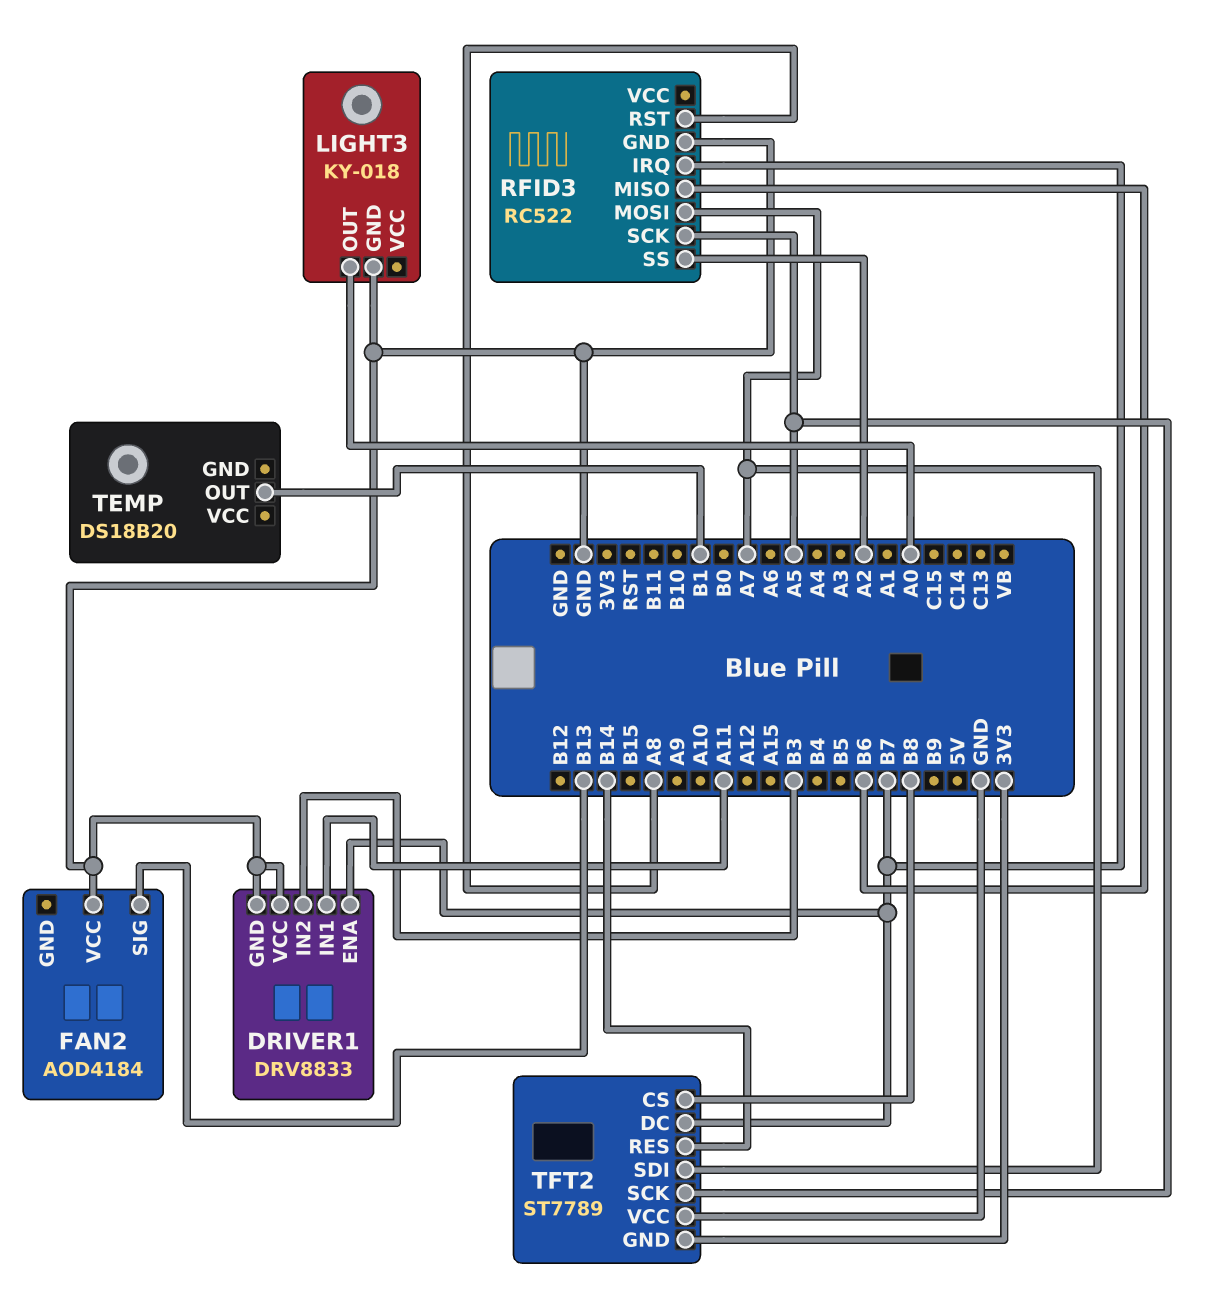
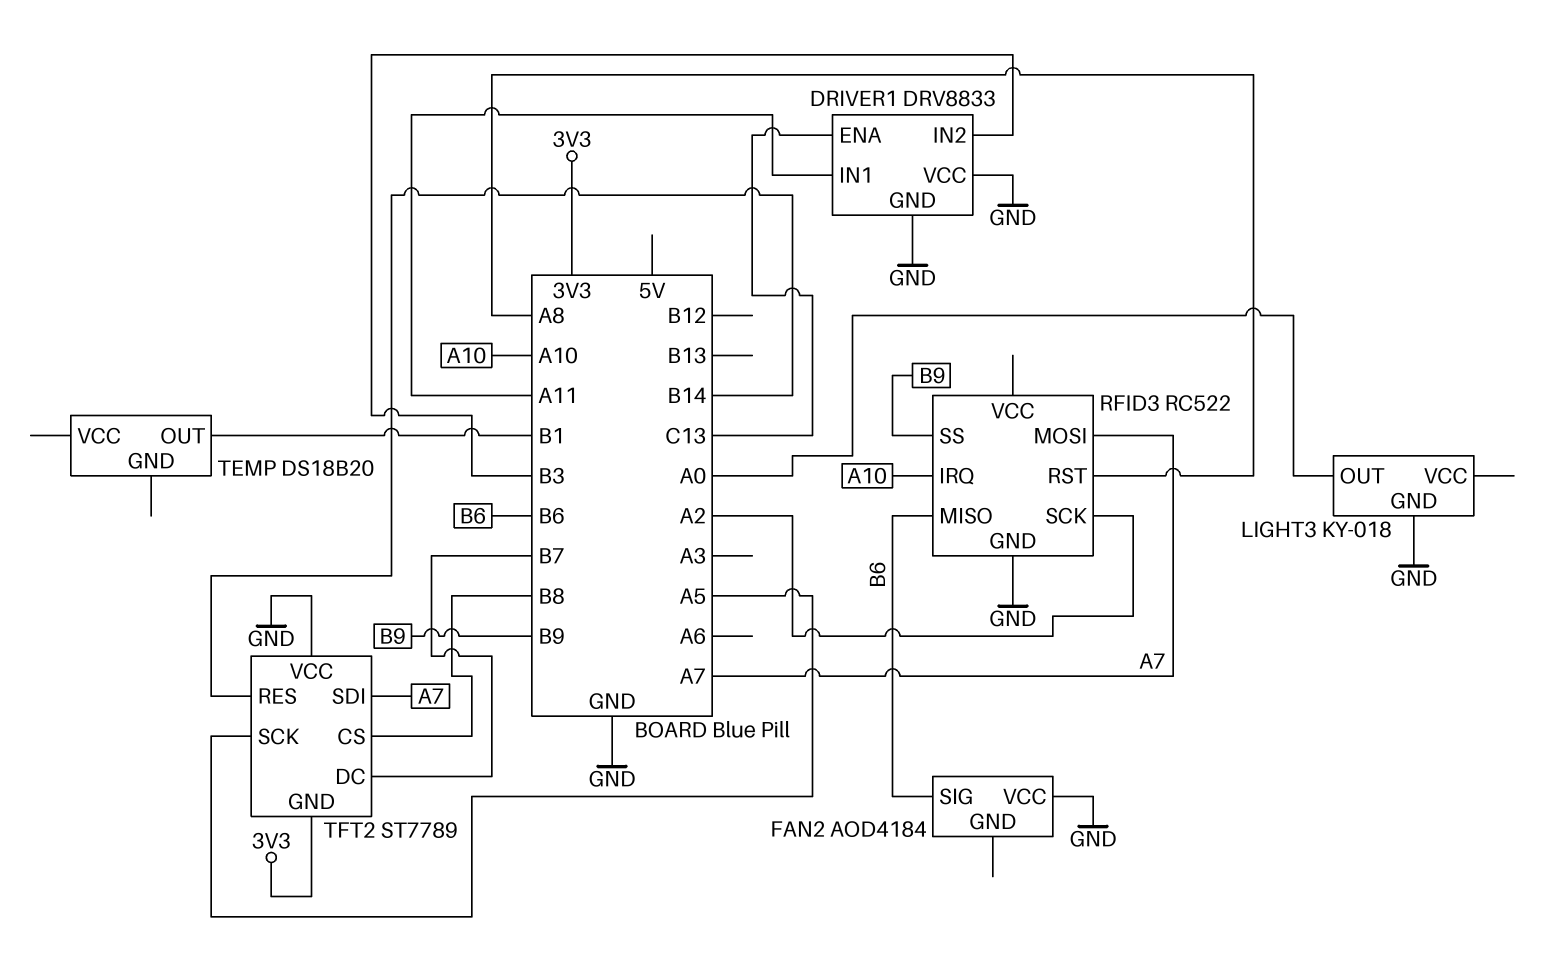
DRIVER1 pin ENA: B7 -> C13
FAN2 pin SIG: B13 -> B6
RFID3 pin IRQ: B7 -> A10
RFID3 pin SCK: A5 -> A2
RFID3 pin SS: A2 -> B9

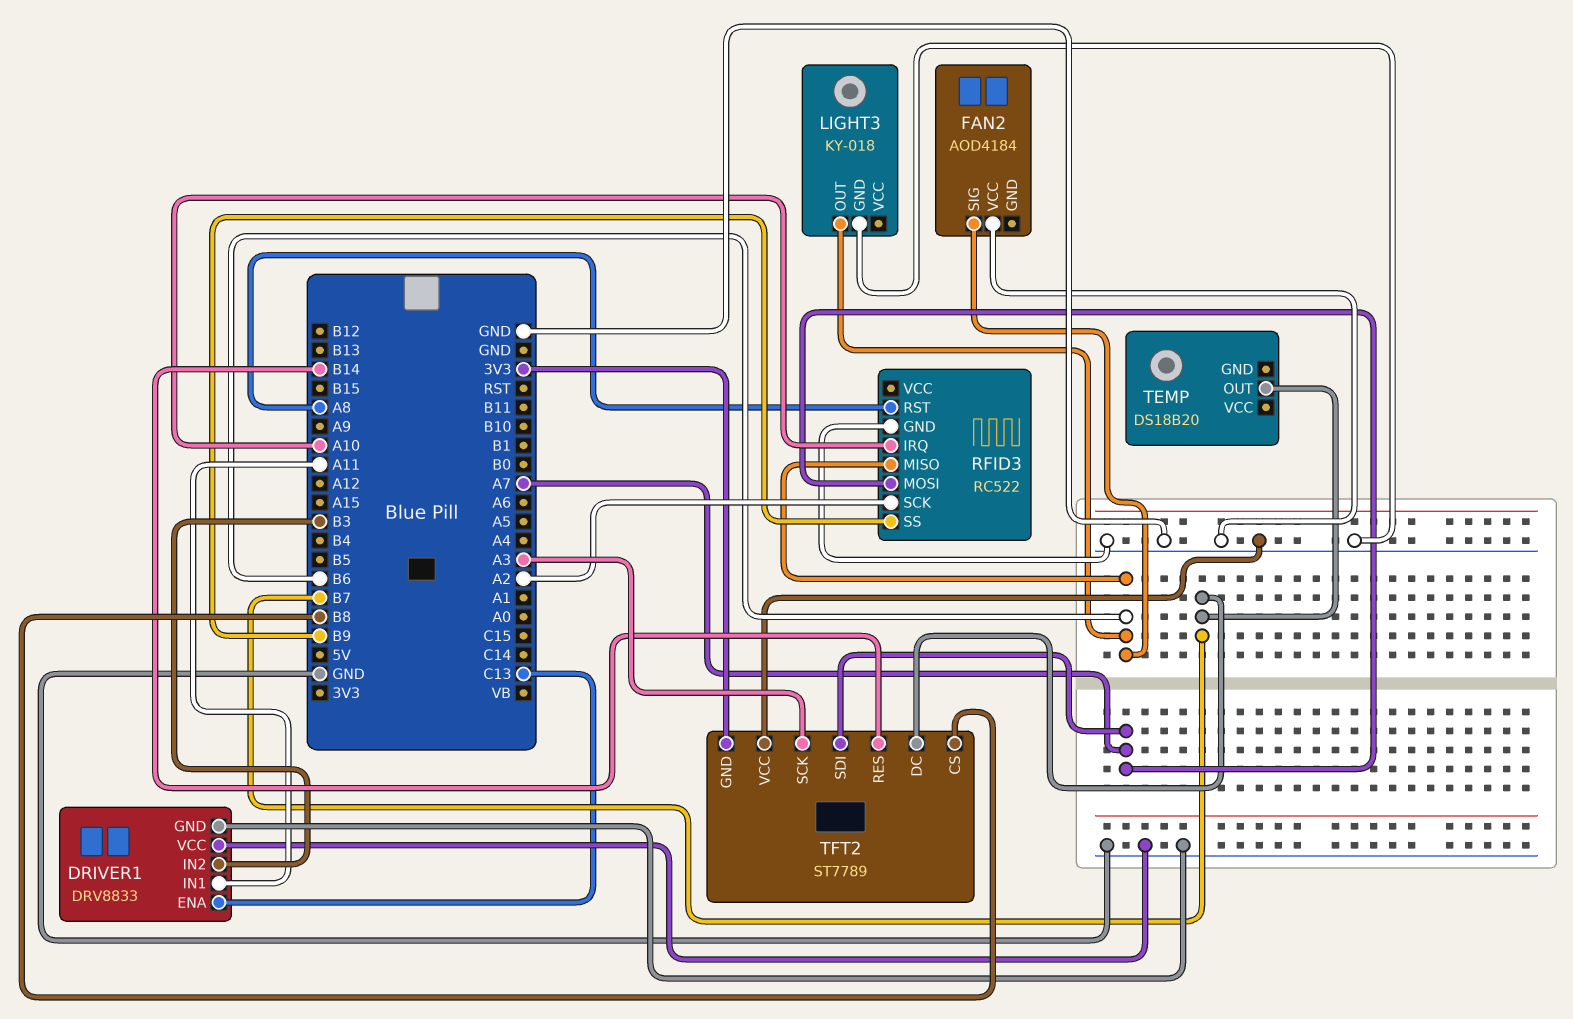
LIGHT3 pin OUT: A0 -> B6
TEMP pin OUT: B1 -> B7
TFT2 pin SCK: A5 -> A3

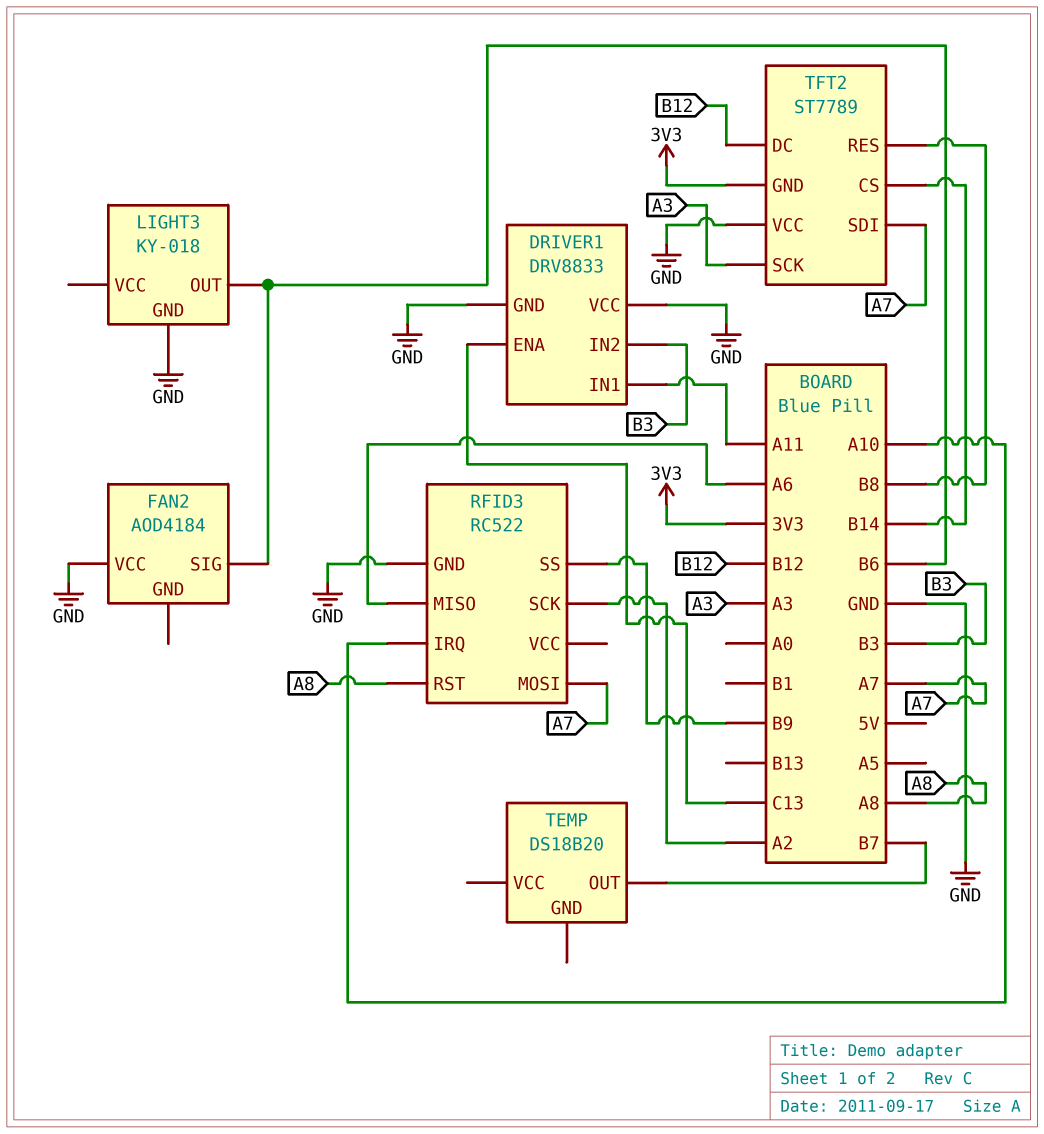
RFID3 pin MISO: B6 -> A6
TFT2 pin CS: B8 -> B14
TFT2 pin DC: B7 -> B12
TFT2 pin RES: B14 -> B8

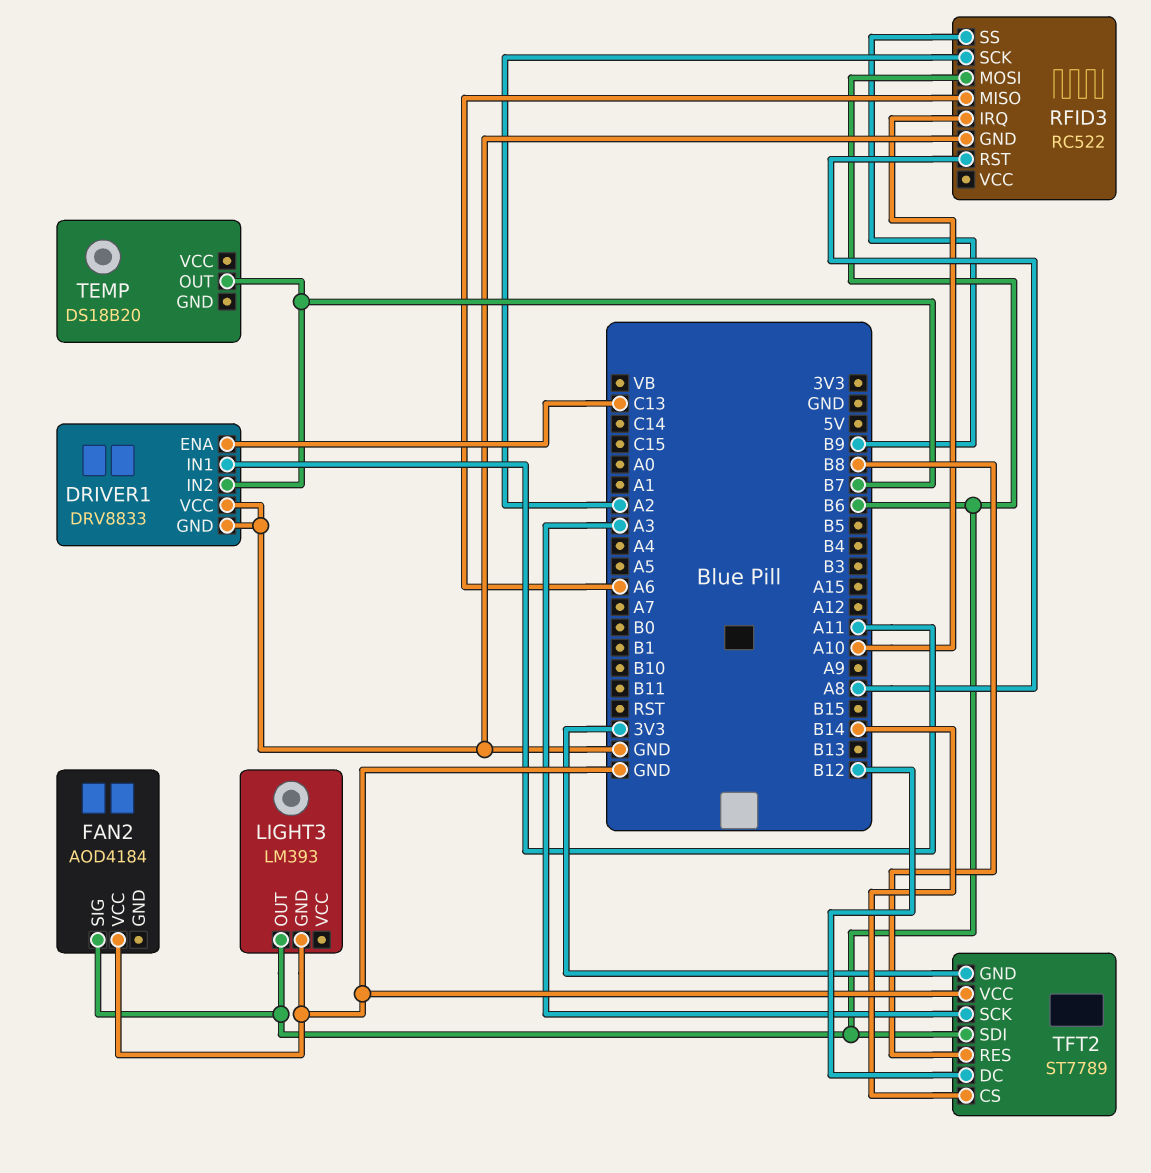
DRIVER1 pin IN2: B3 -> B7
LIGHT3: KY-018 -> LM393
RFID3 pin MOSI: A7 -> B6
TFT2 pin SDI: A7 -> B6

